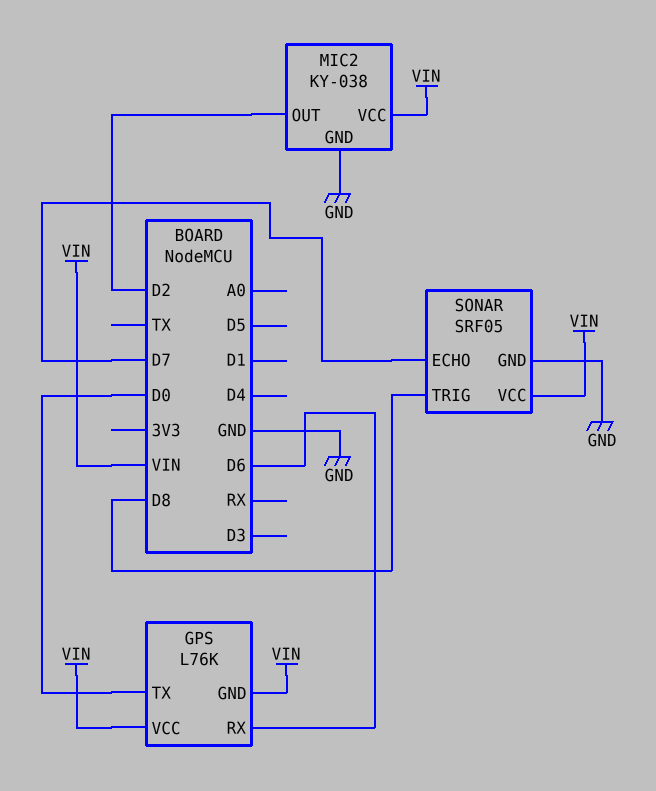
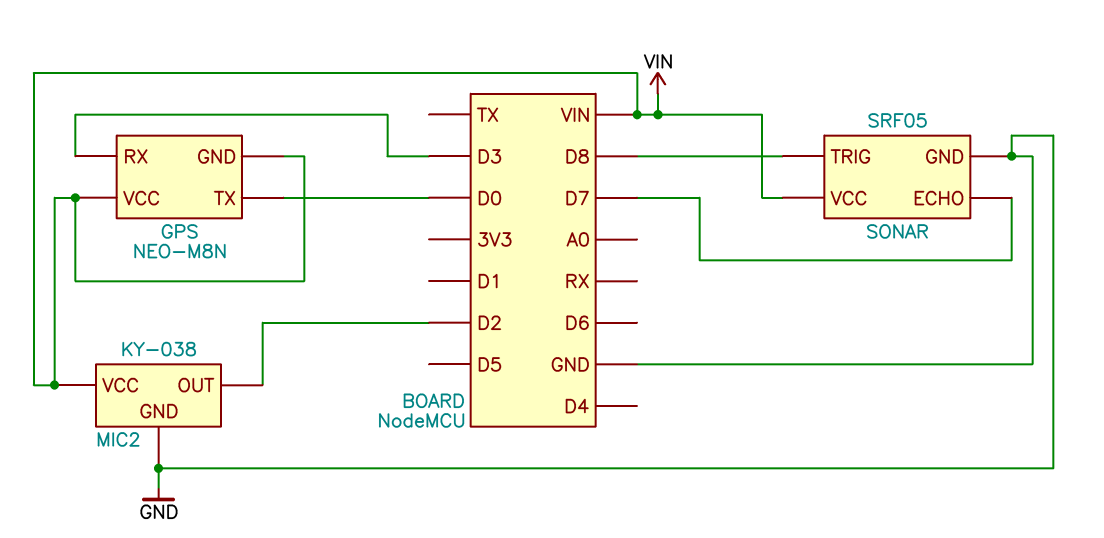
GPS: L76K -> NEO-M8N
GPS pin RX: D6 -> D3

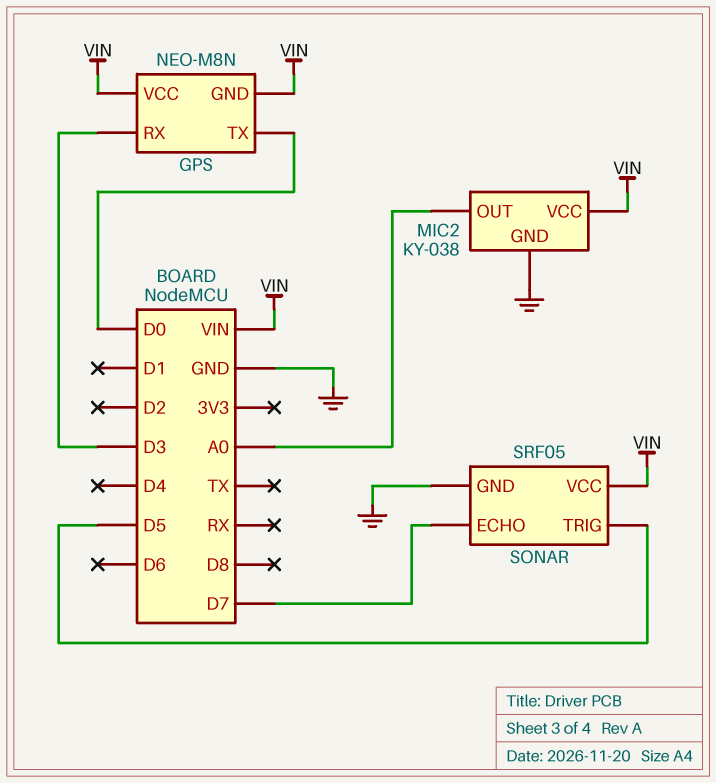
MIC2 pin OUT: D2 -> A0
SONAR pin TRIG: D8 -> D5

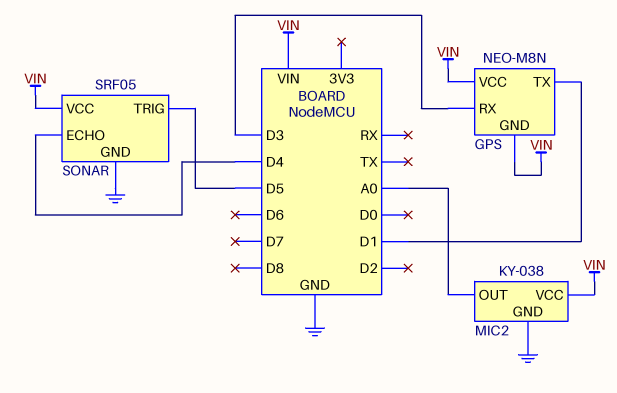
GPS pin TX: D0 -> D1
SONAR pin ECHO: D7 -> D4

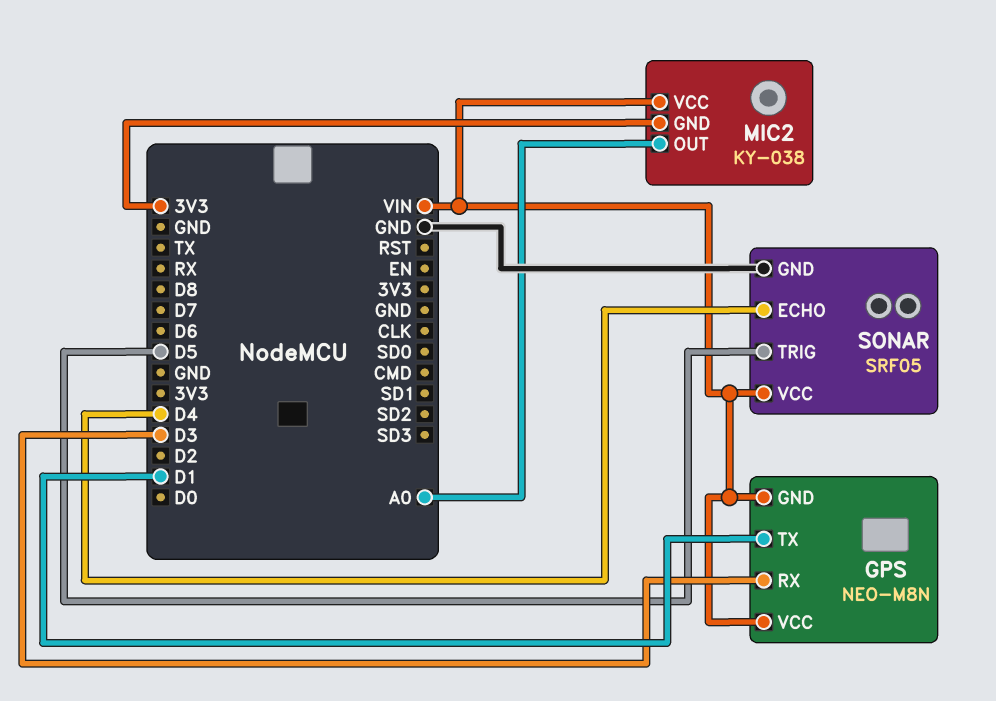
MIC2 pin GND: GND -> 3V3

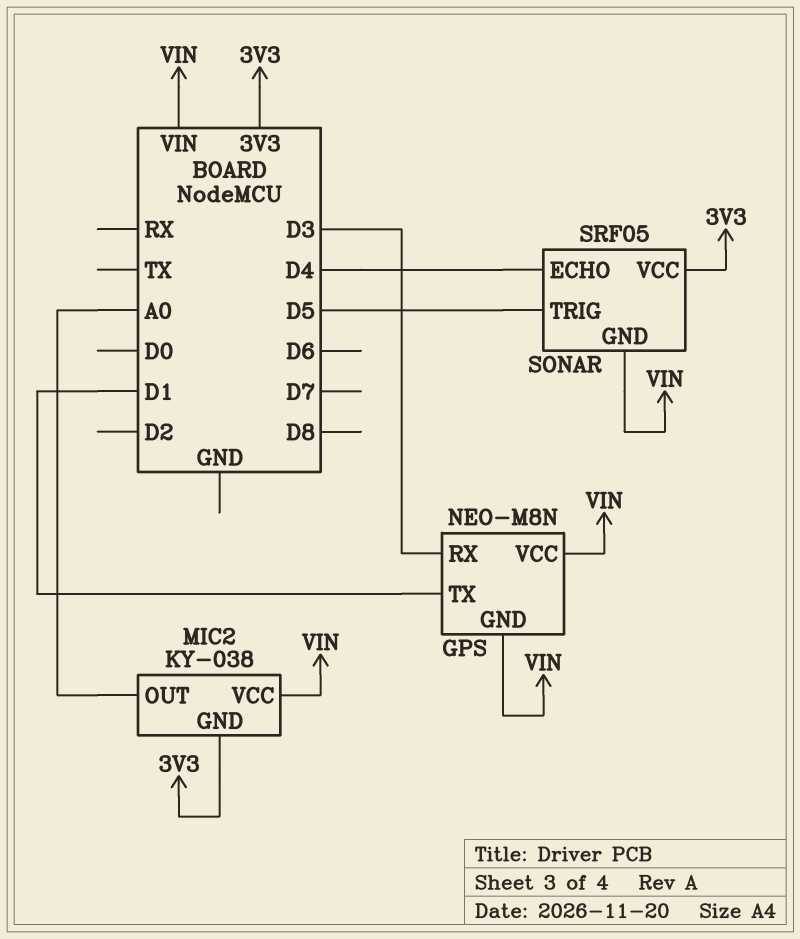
SONAR pin GND: GND -> VIN
SONAR pin VCC: VIN -> 3V3

